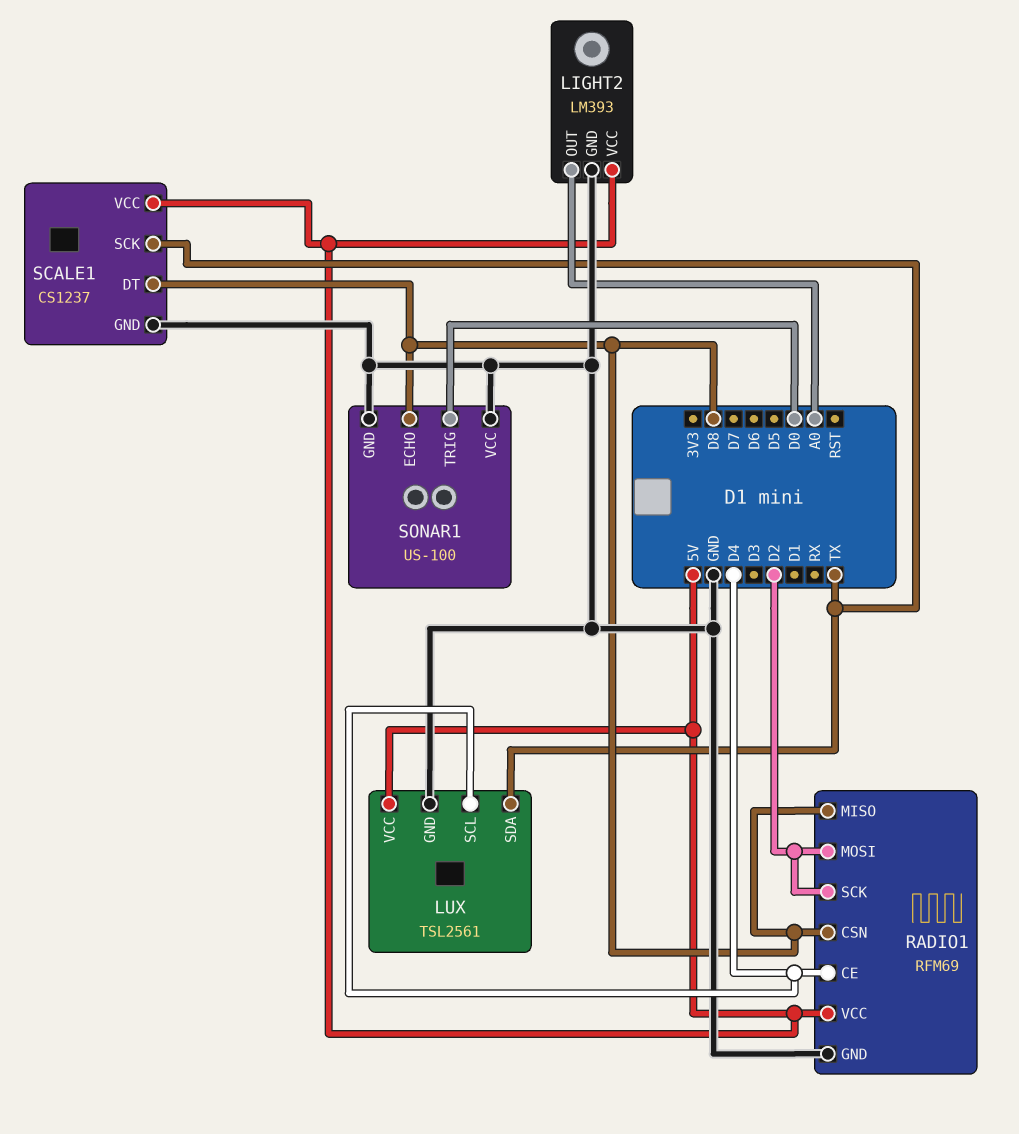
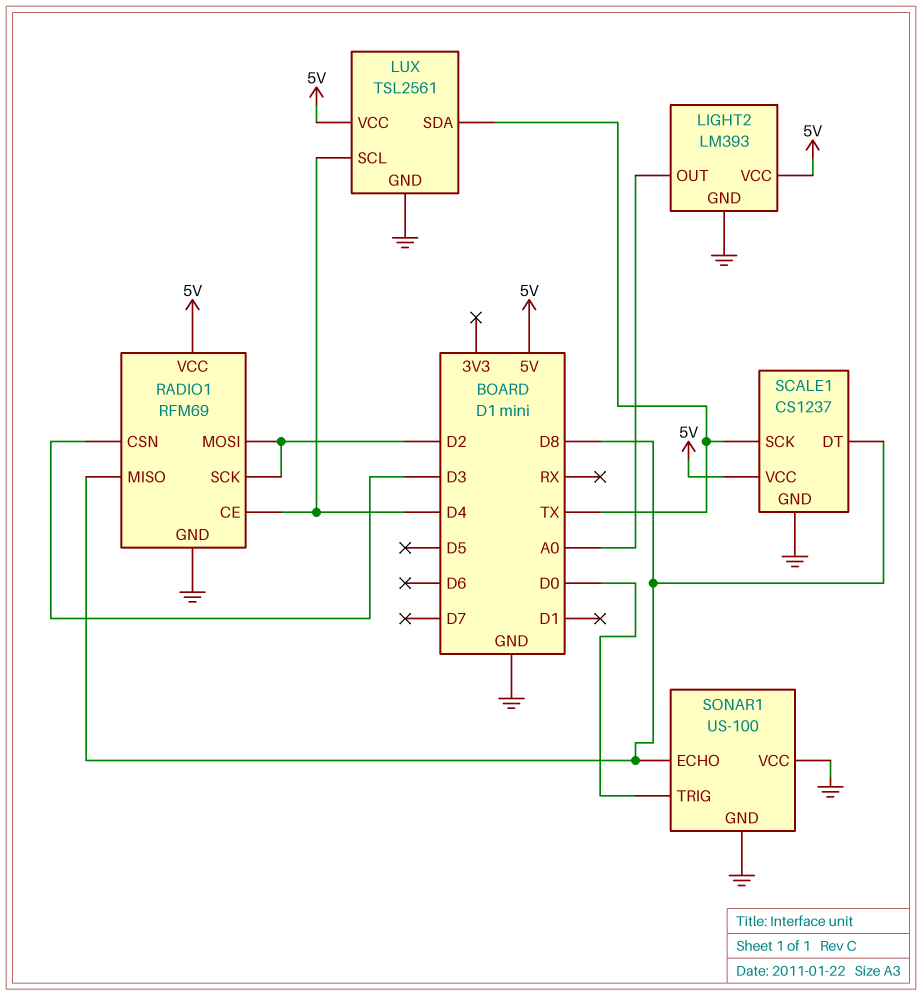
RADIO1 pin CSN: D8 -> D3

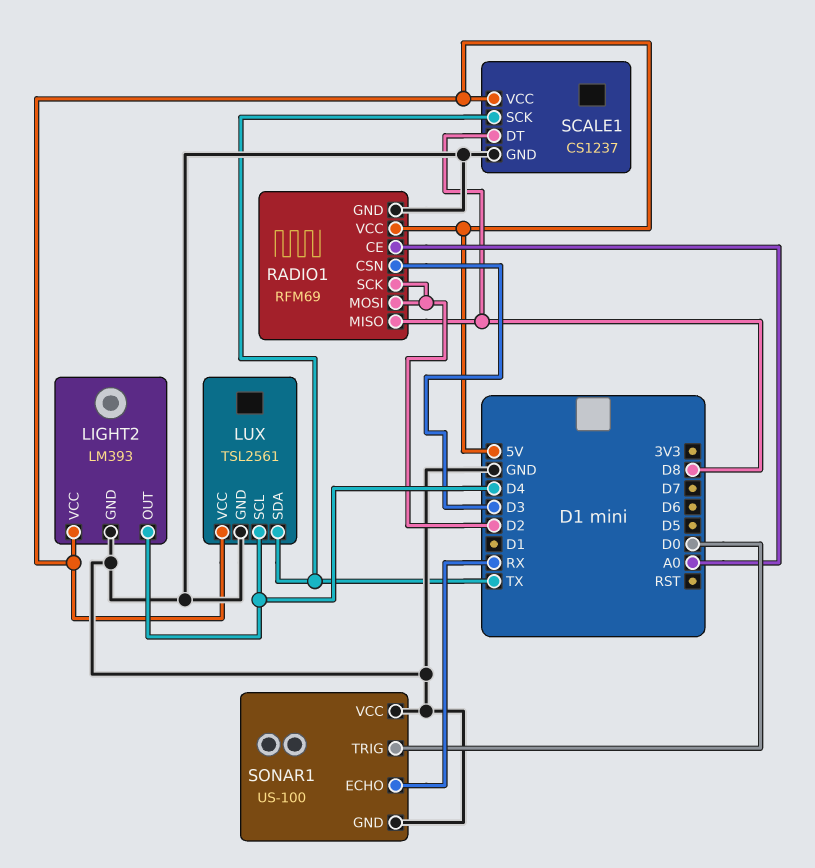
LIGHT2 pin OUT: A0 -> D4
RADIO1 pin CE: D4 -> A0
SONAR1 pin ECHO: D8 -> RX

